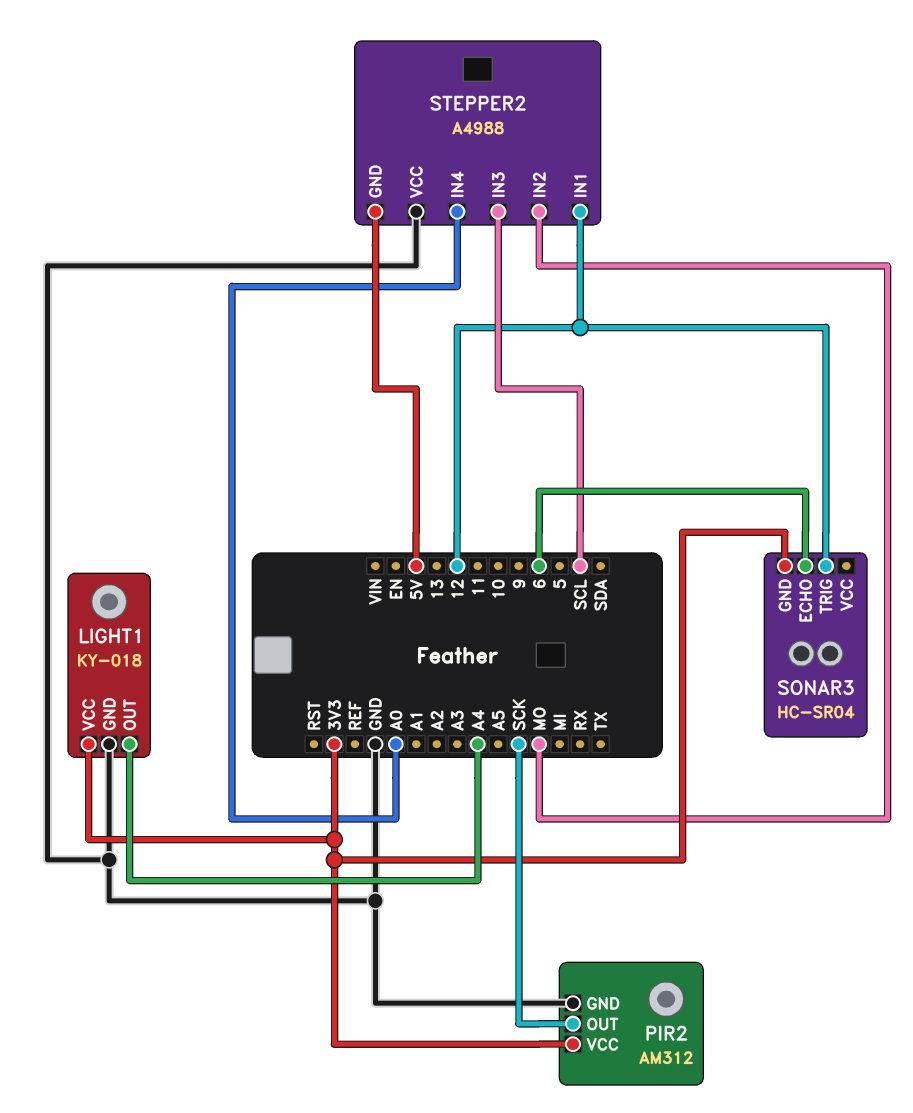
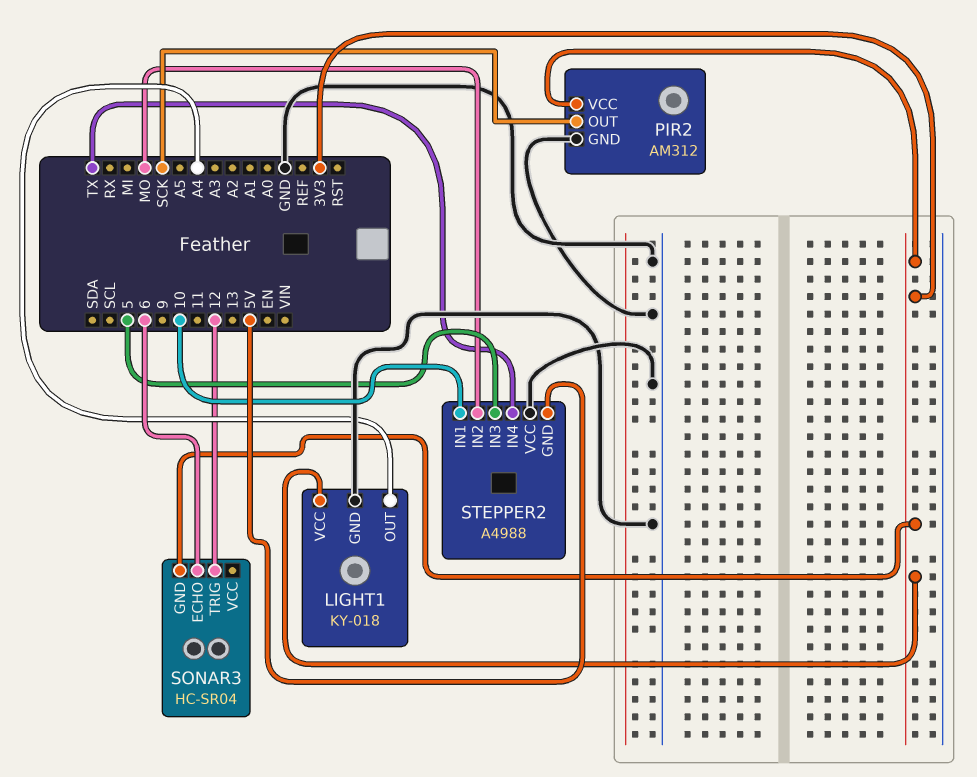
STEPPER2 pin IN1: 12 -> 10
STEPPER2 pin IN3: SCL -> 5
STEPPER2 pin IN4: A0 -> TX

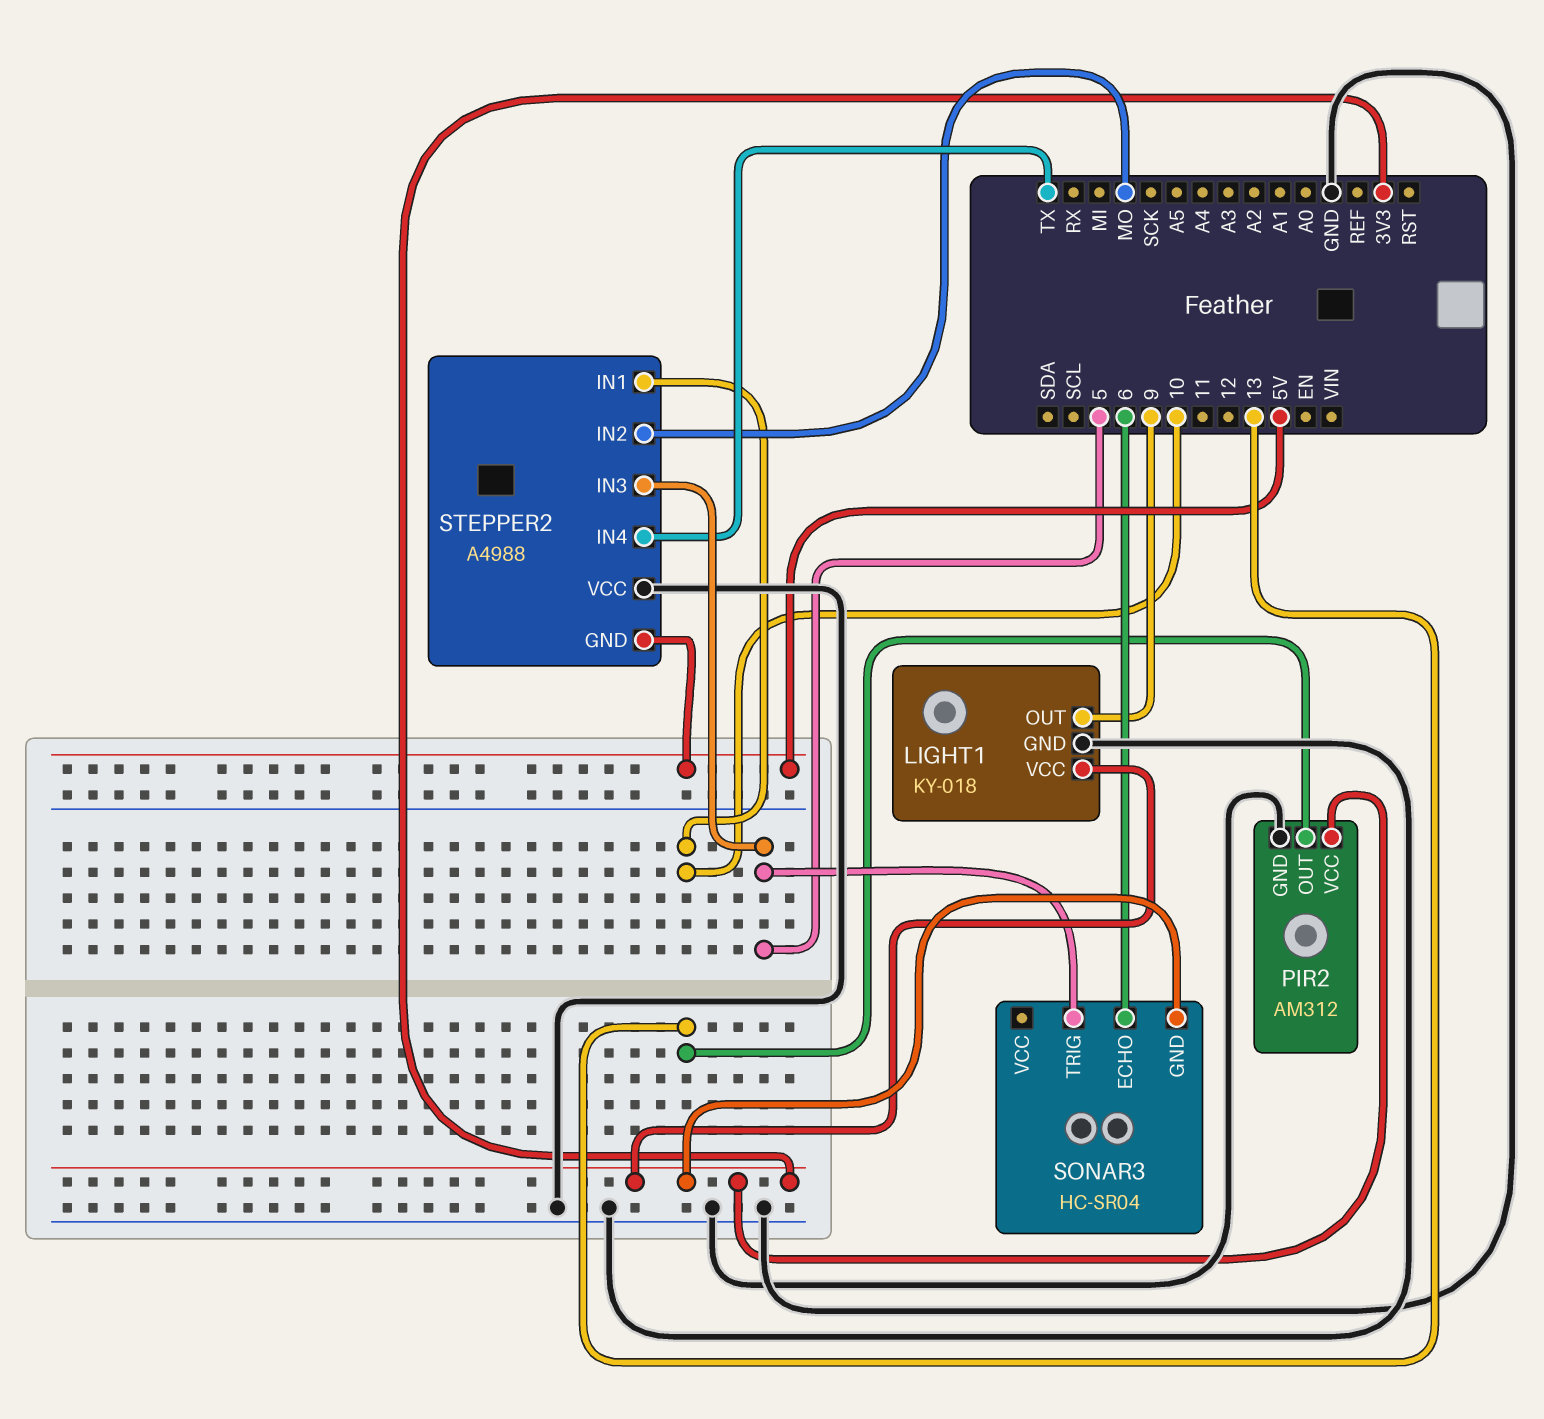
LIGHT1 pin OUT: A4 -> 9
PIR2 pin OUT: SCK -> 13
SONAR3 pin TRIG: 12 -> 5

